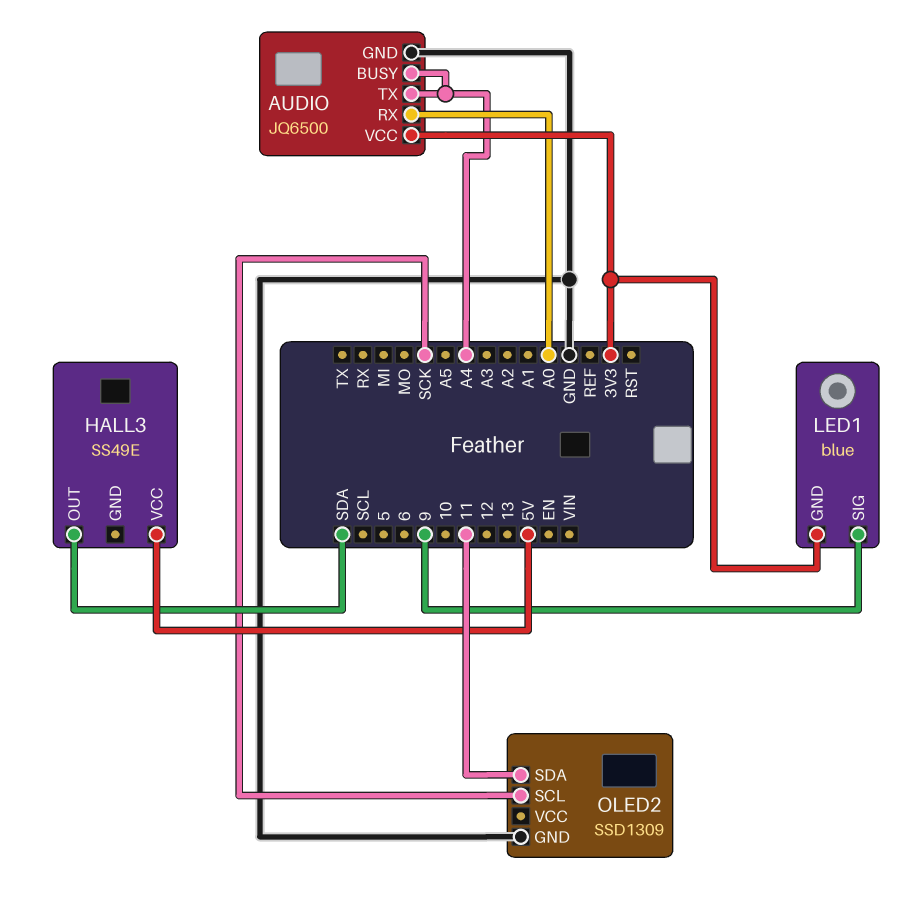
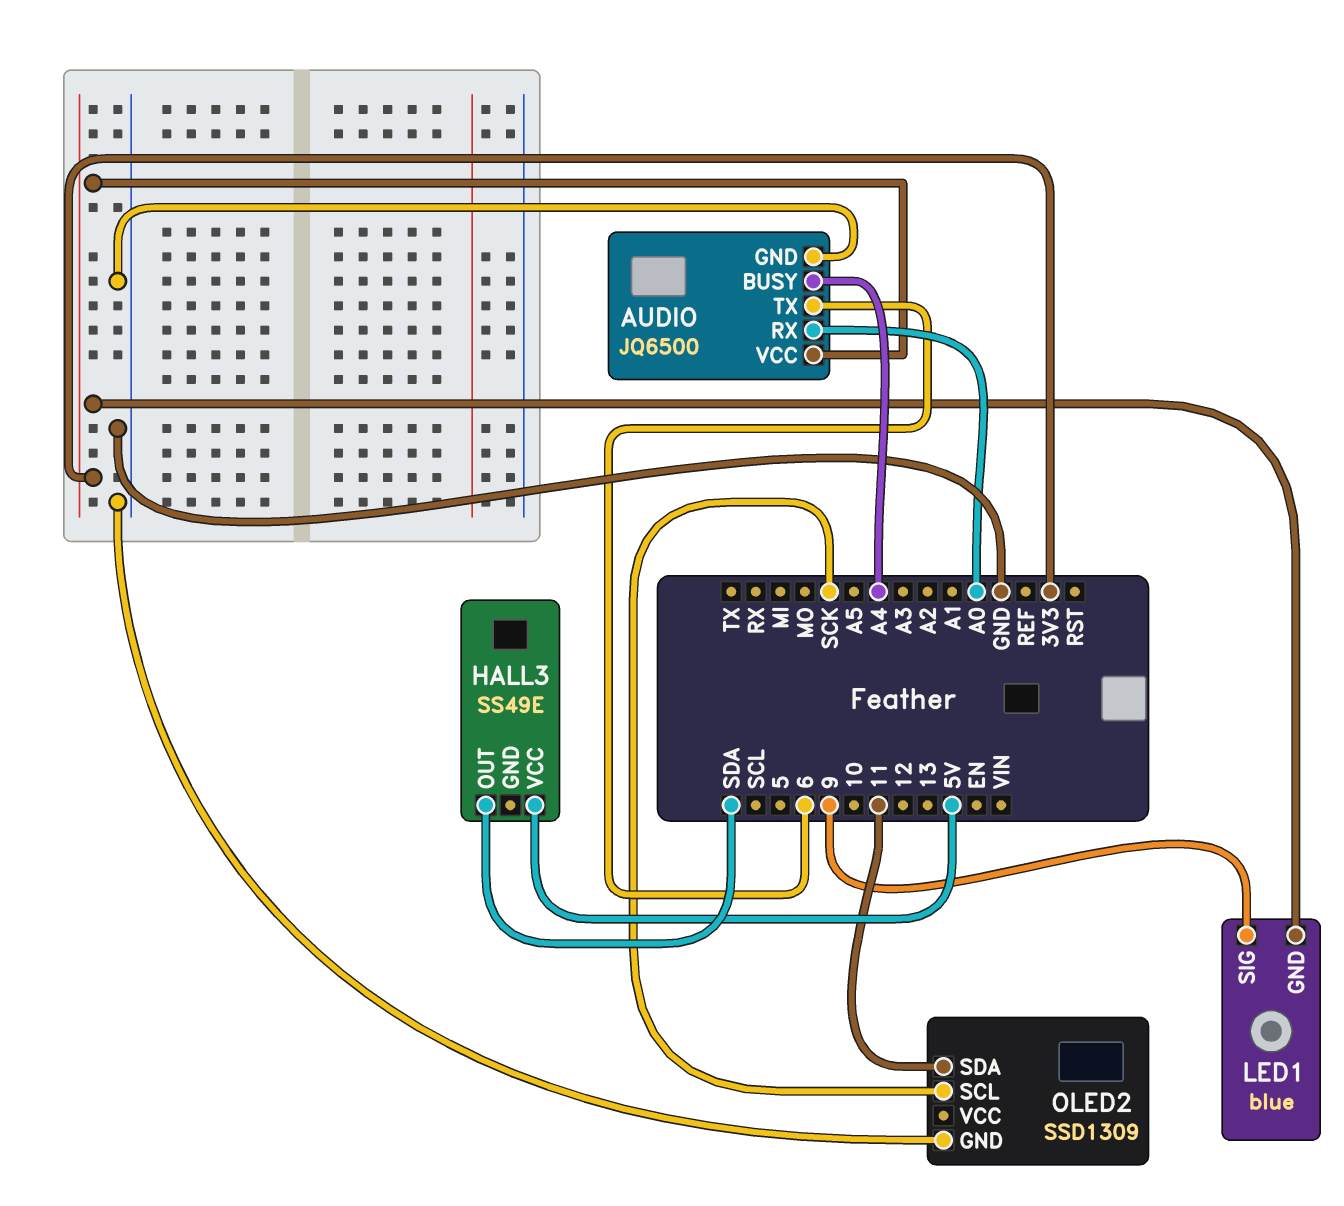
AUDIO pin TX: A4 -> 6

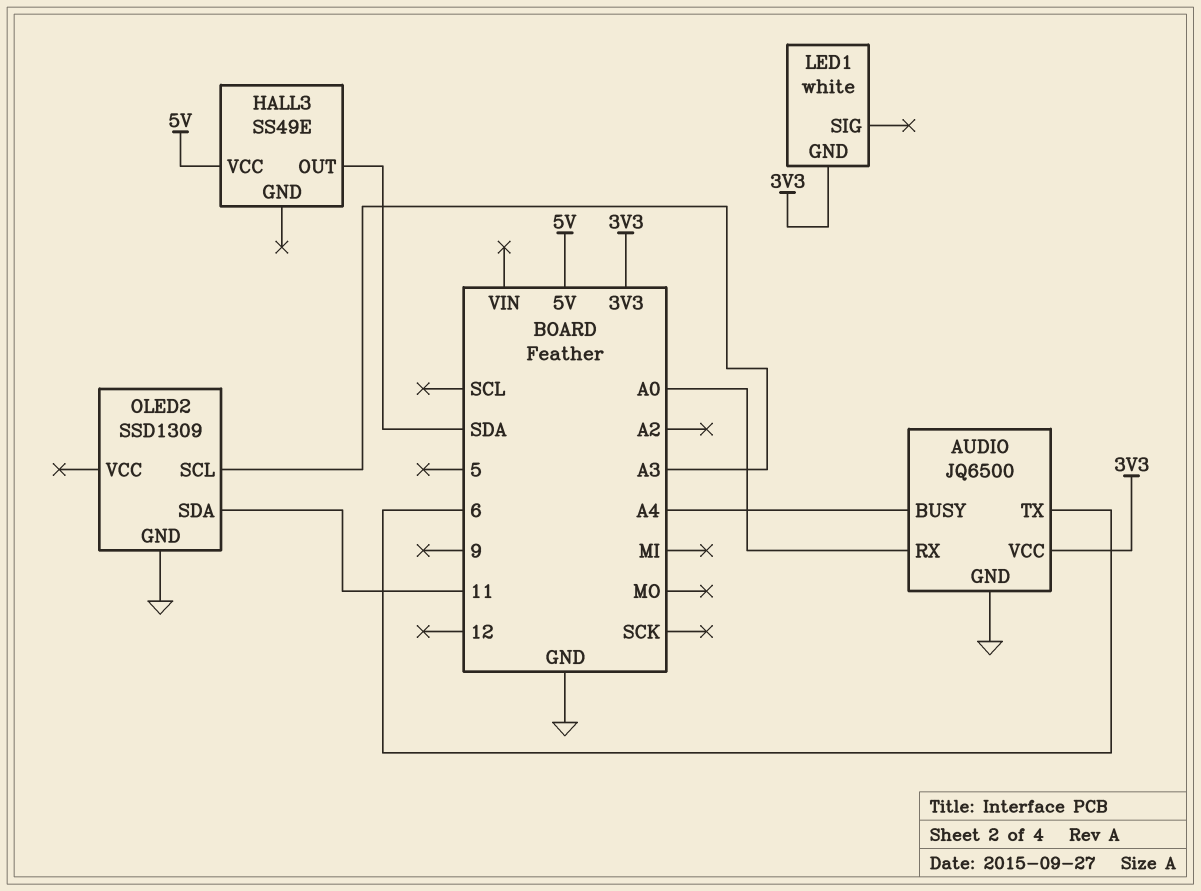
LED1: blue -> white
LED1 pin SIG: 9 -> none
OLED2 pin SCL: SCK -> A3

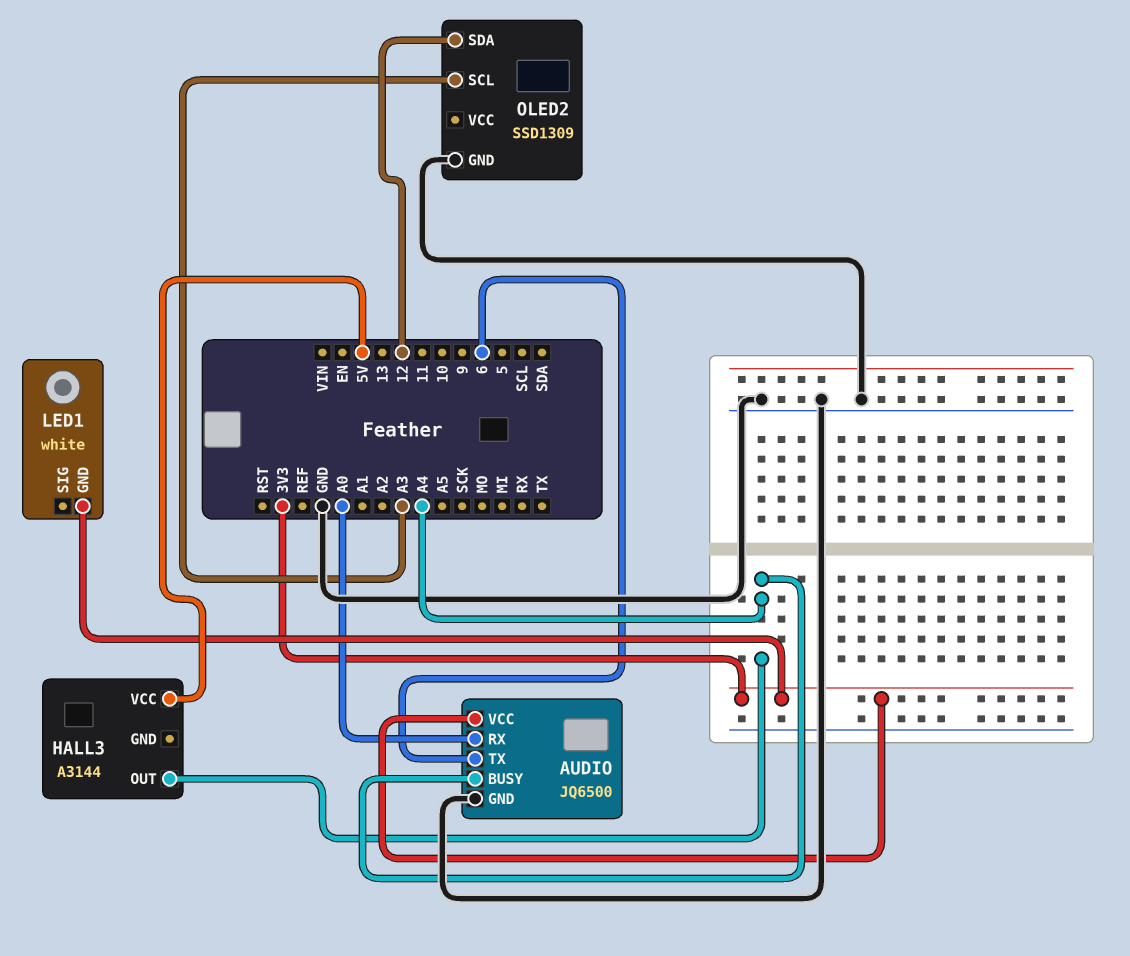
HALL3: SS49E -> A3144
HALL3 pin OUT: SDA -> A4
OLED2 pin SDA: 11 -> 12

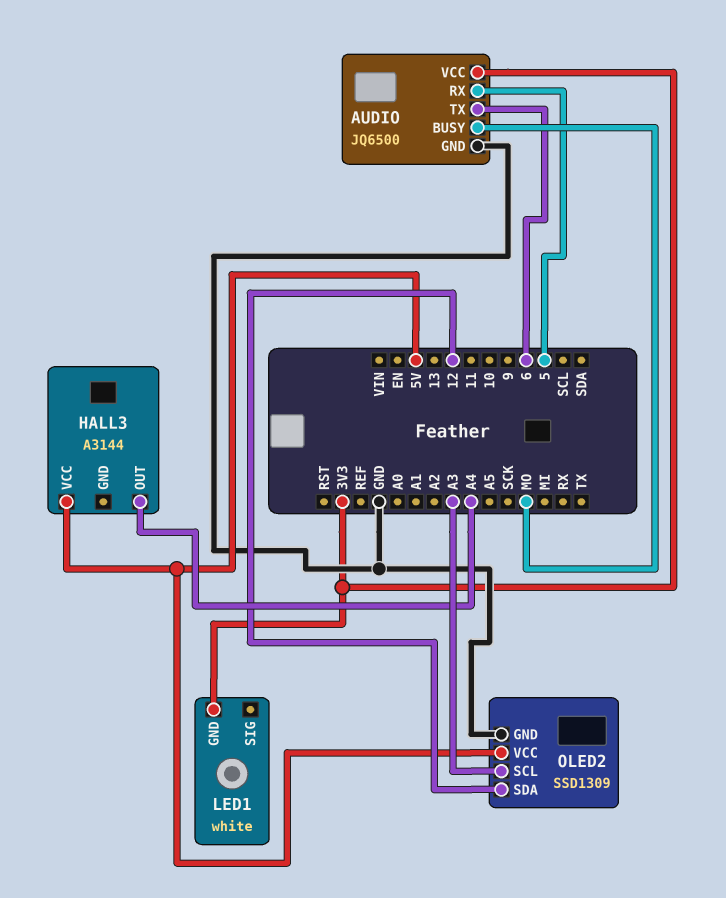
AUDIO pin BUSY: A4 -> MO
AUDIO pin RX: A0 -> 5
OLED2 pin VCC: none -> 5V

